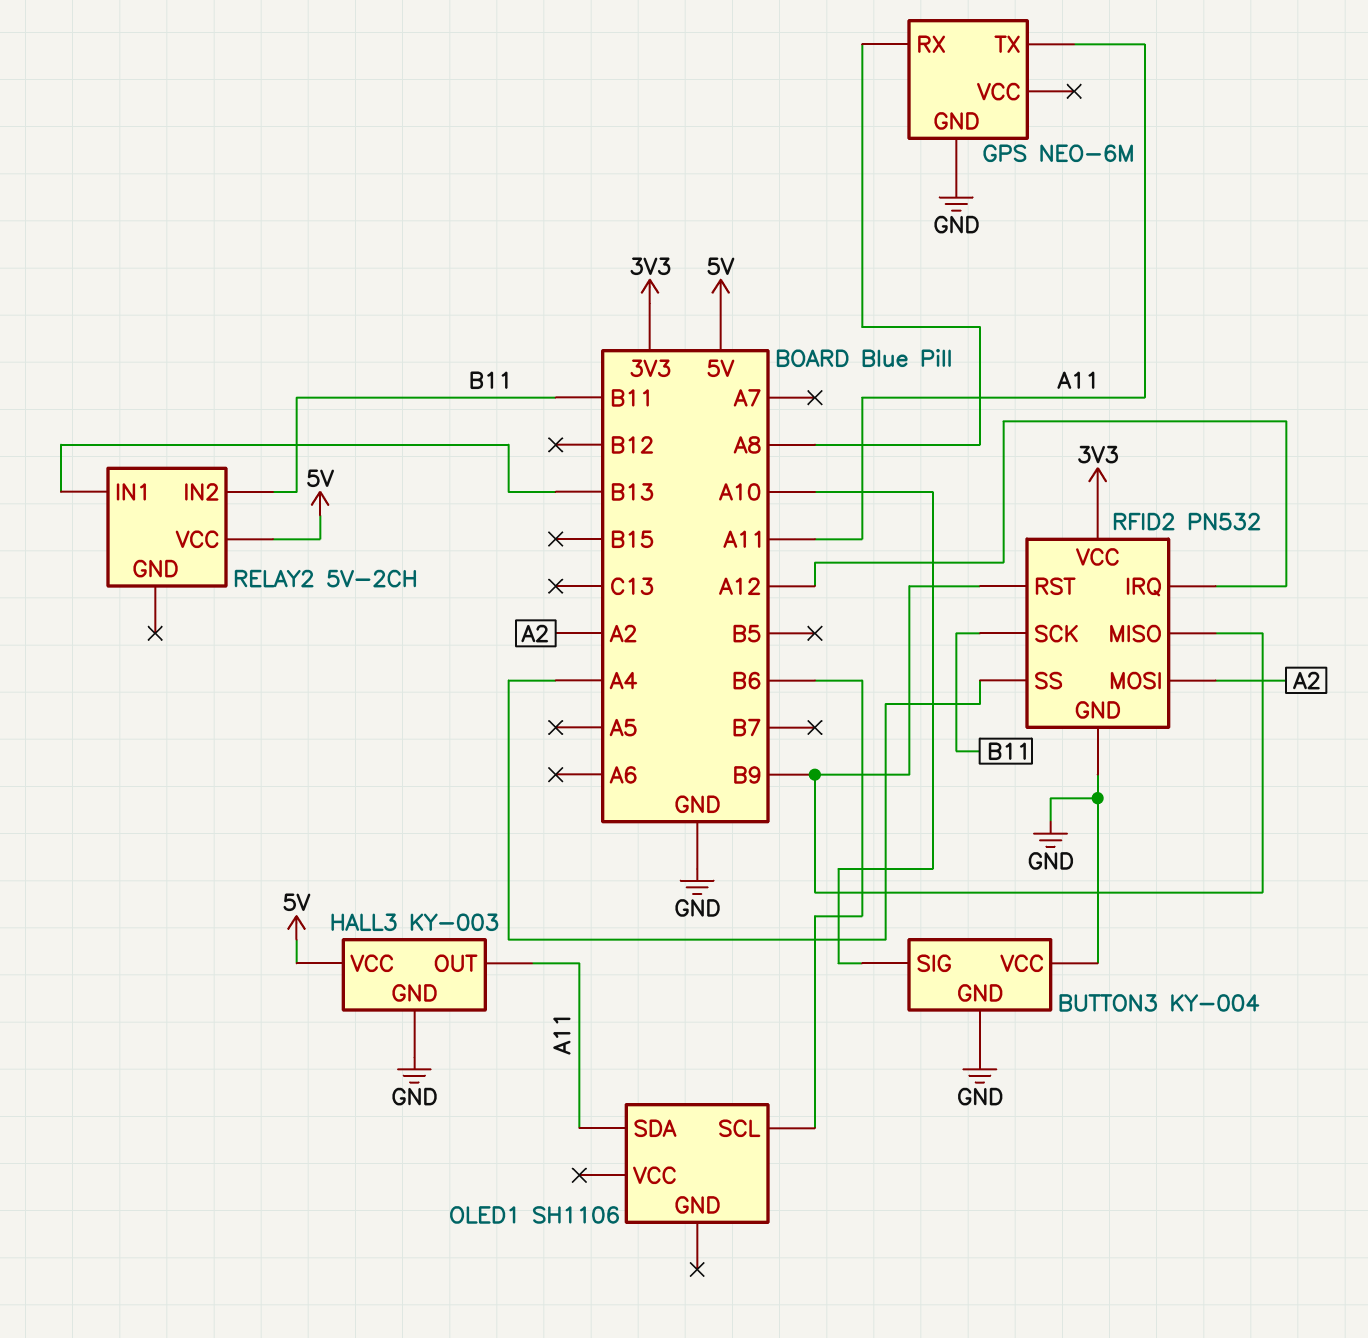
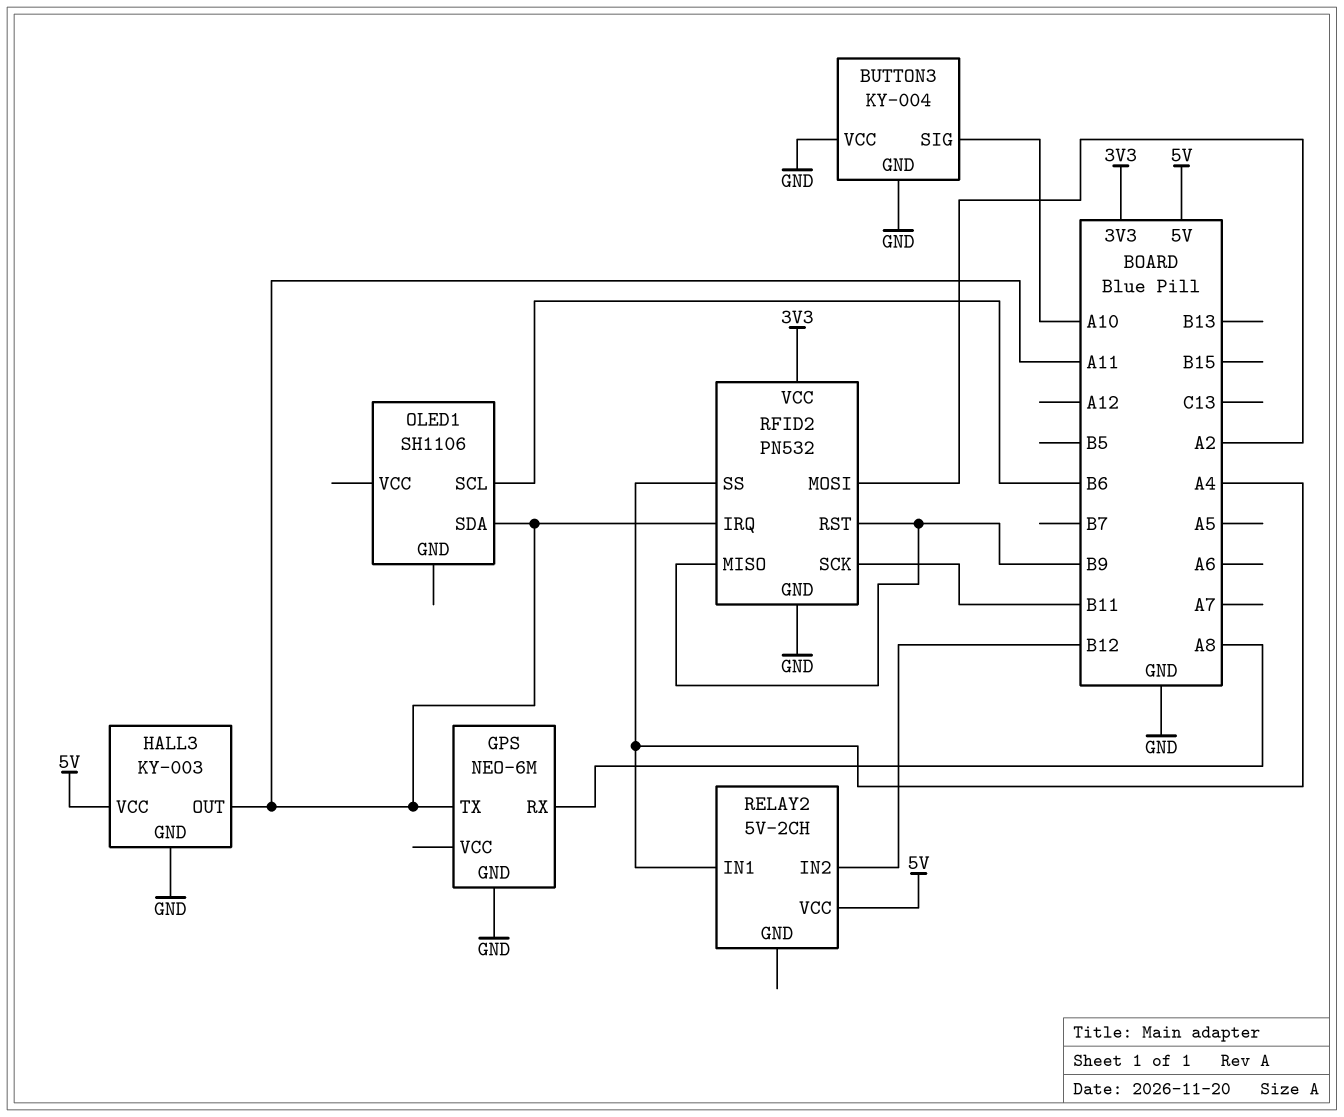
RELAY2 pin IN1: B13 -> A4
RELAY2 pin IN2: B11 -> B12
RFID2 pin IRQ: A12 -> A11

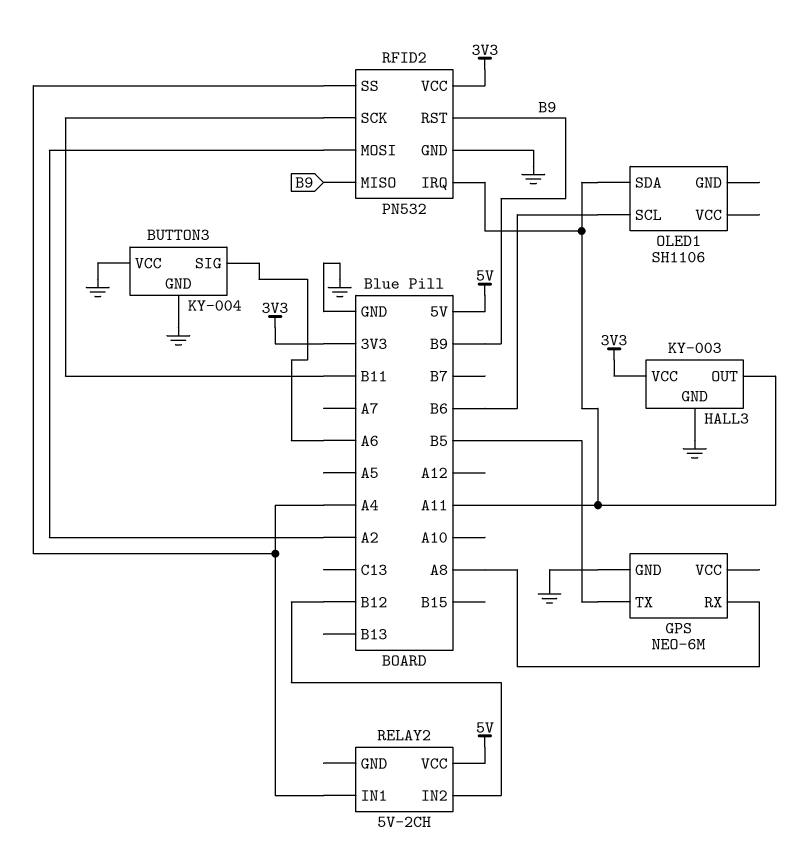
BUTTON3 pin SIG: A10 -> A6
GPS pin TX: A11 -> B5
HALL3 pin VCC: 5V -> 3V3

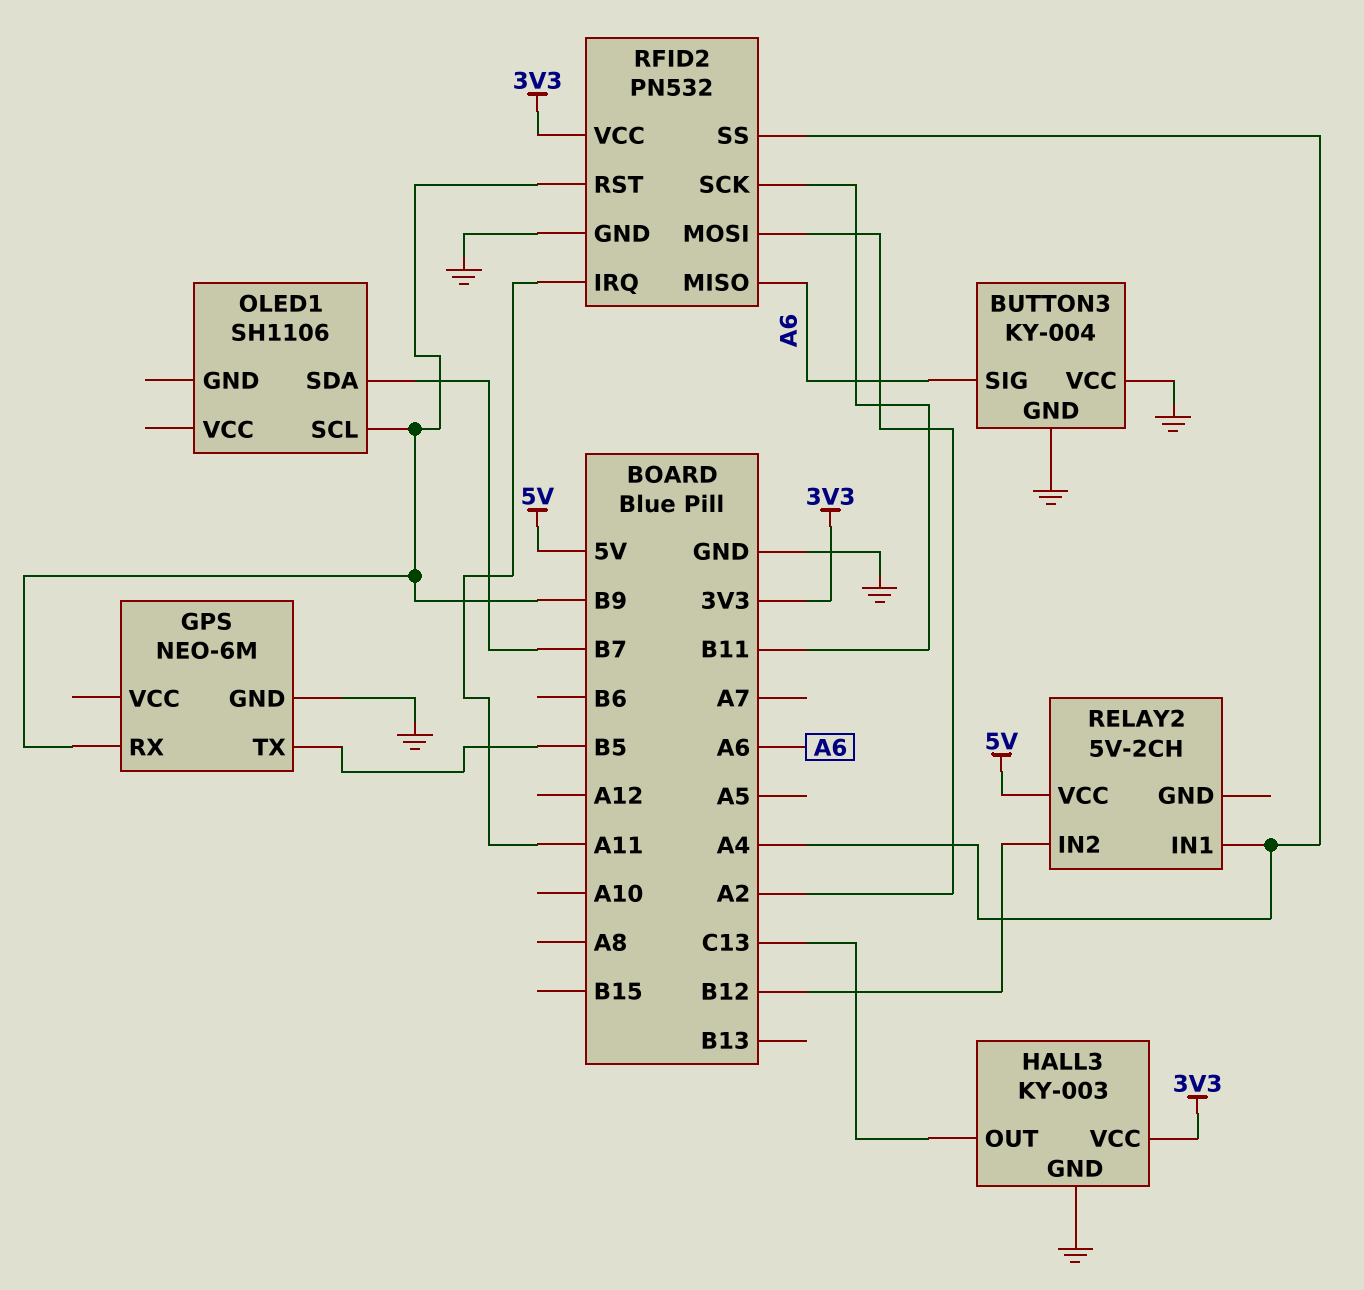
GPS pin RX: A8 -> B9
HALL3 pin OUT: A11 -> C13
OLED1 pin SCL: B6 -> B9
OLED1 pin SDA: A11 -> B7
RFID2 pin MISO: B9 -> A6

